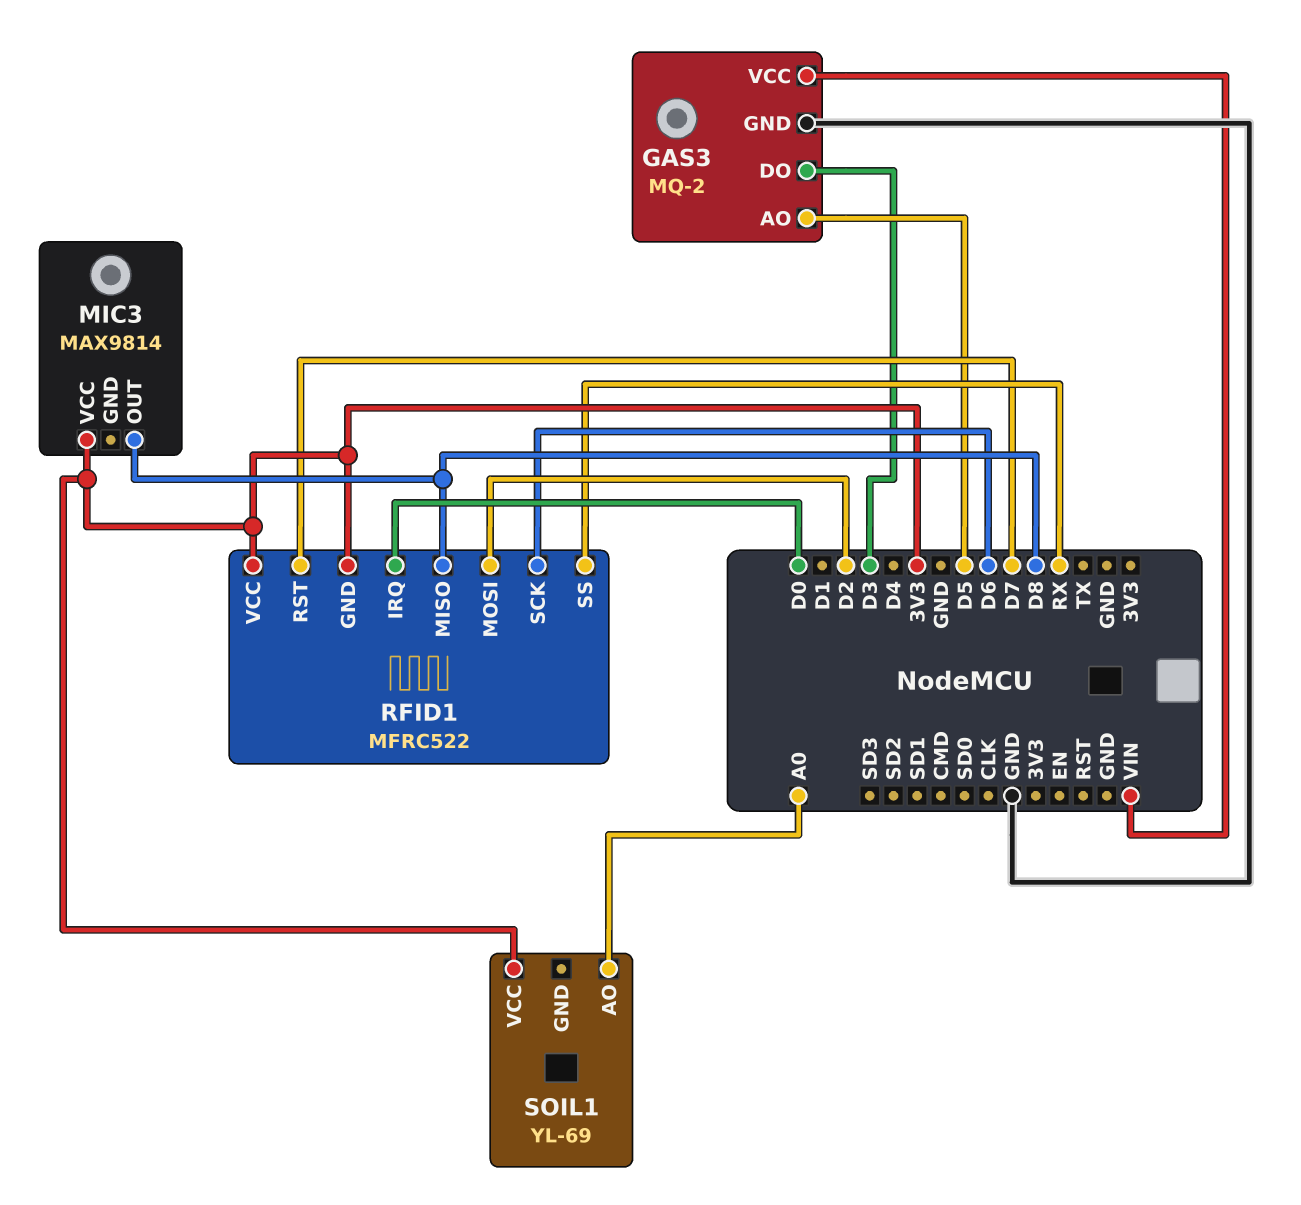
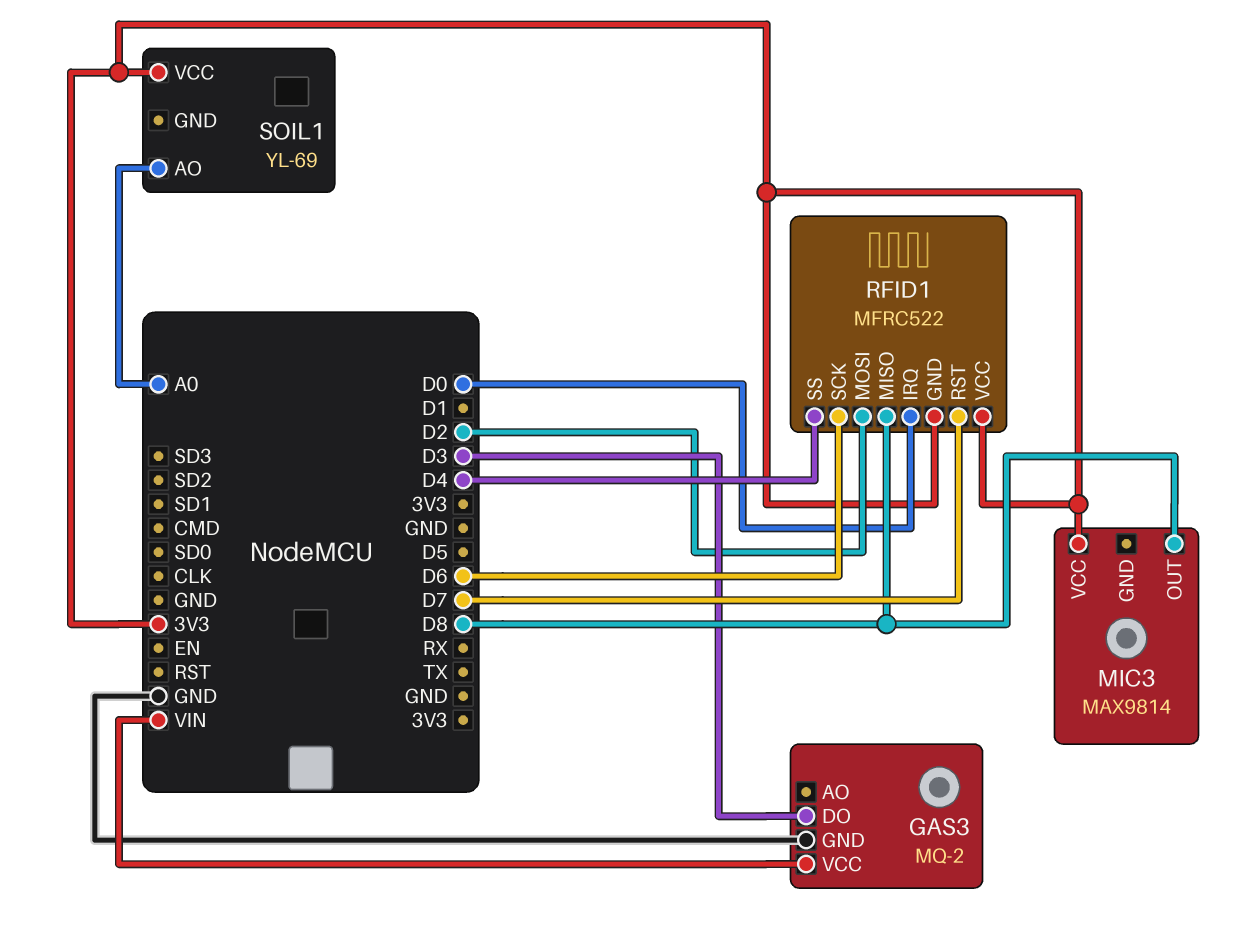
GAS3 pin AO: D5 -> none
RFID1 pin SS: RX -> D4

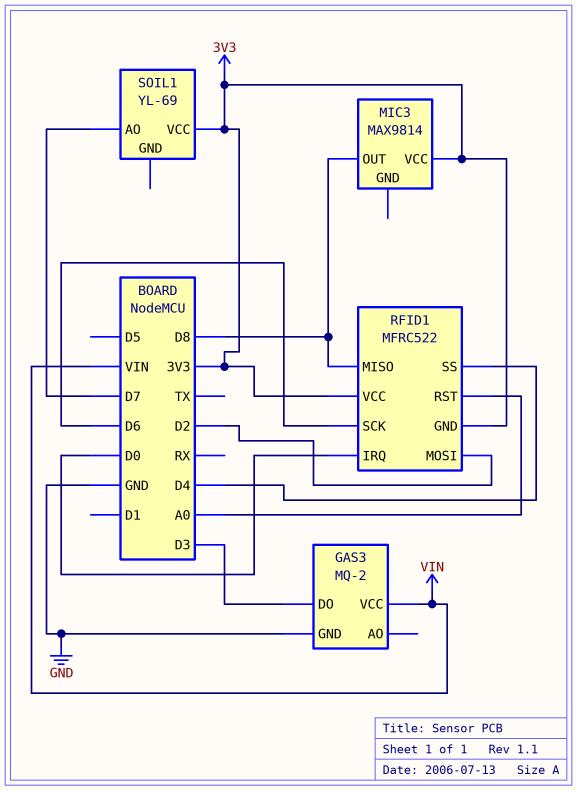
RFID1 pin RST: D7 -> A0
SOIL1 pin AO: A0 -> D7

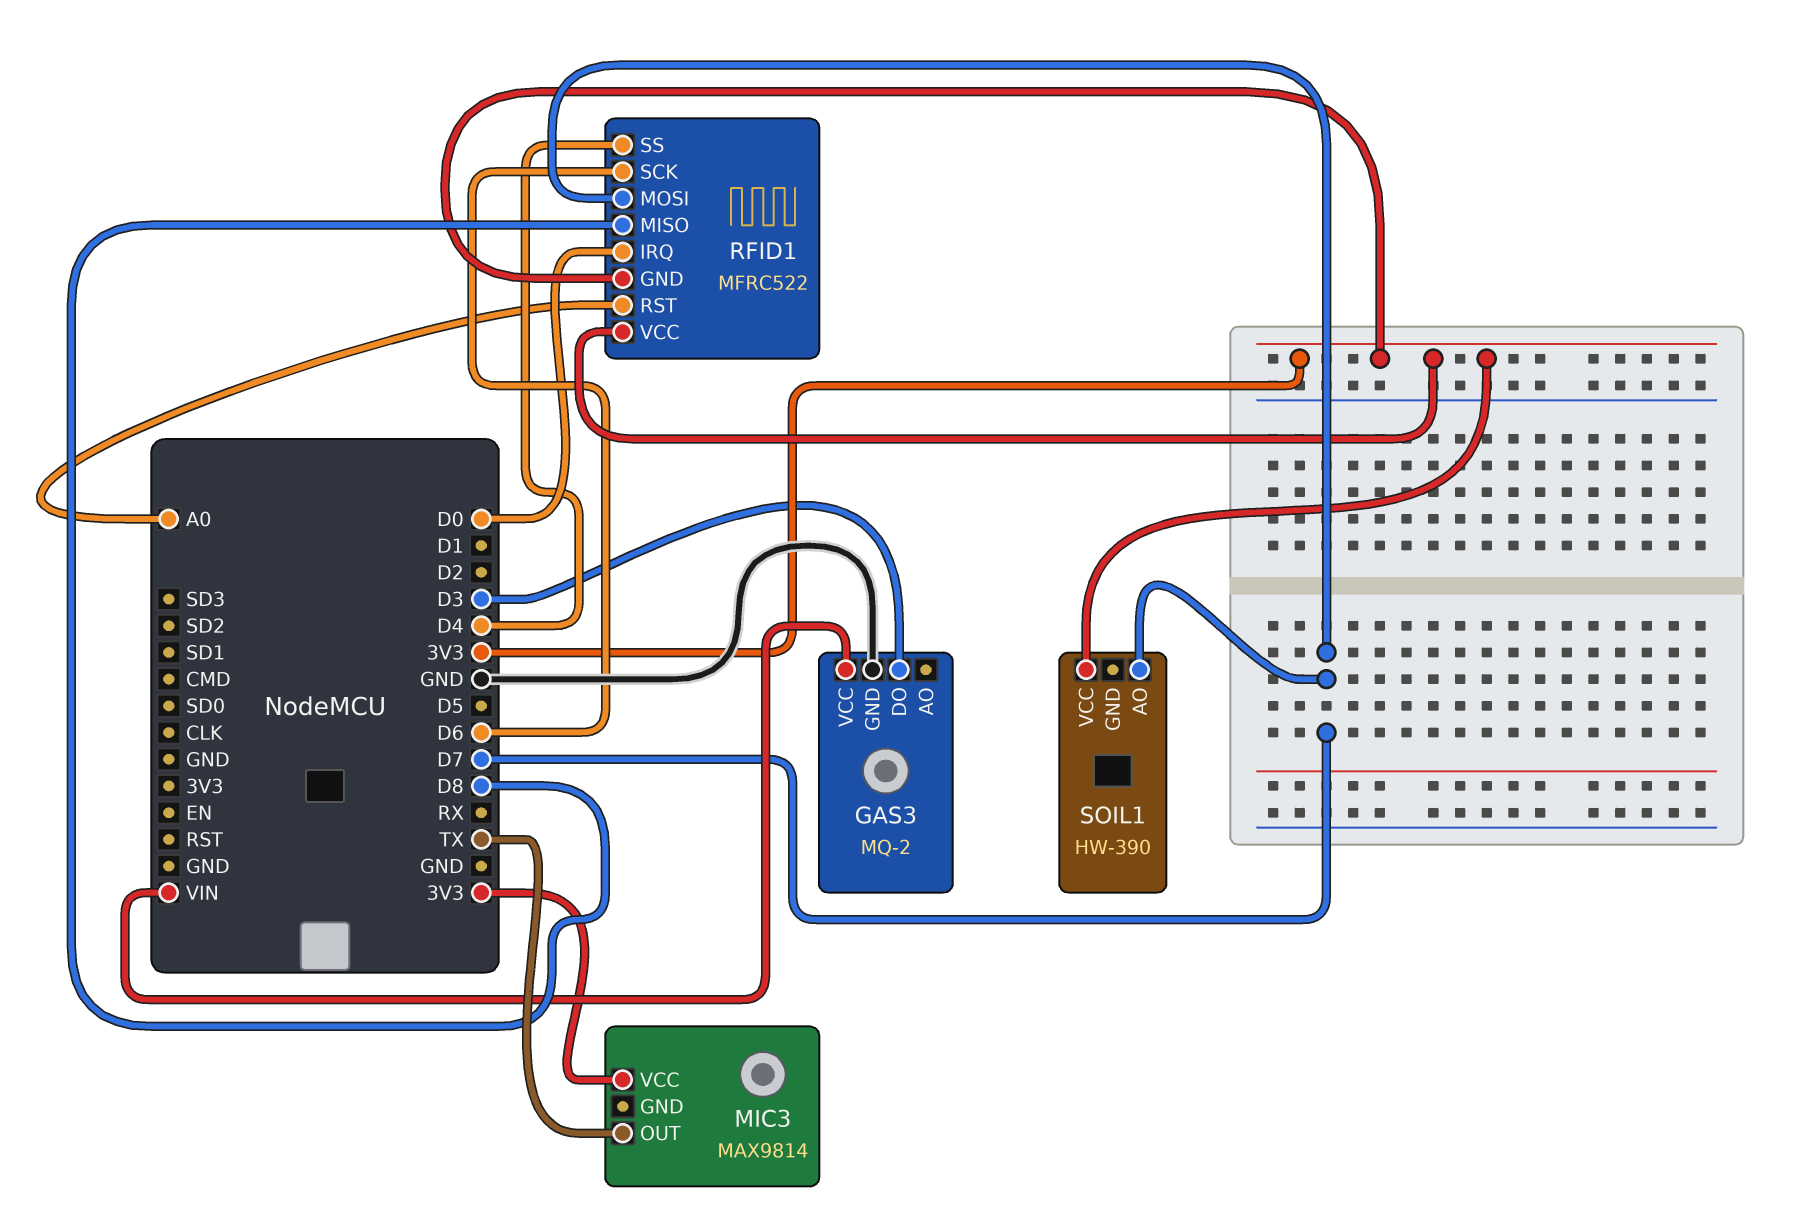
MIC3 pin OUT: D8 -> TX
RFID1 pin MOSI: D2 -> D7
SOIL1: YL-69 -> HW-390

